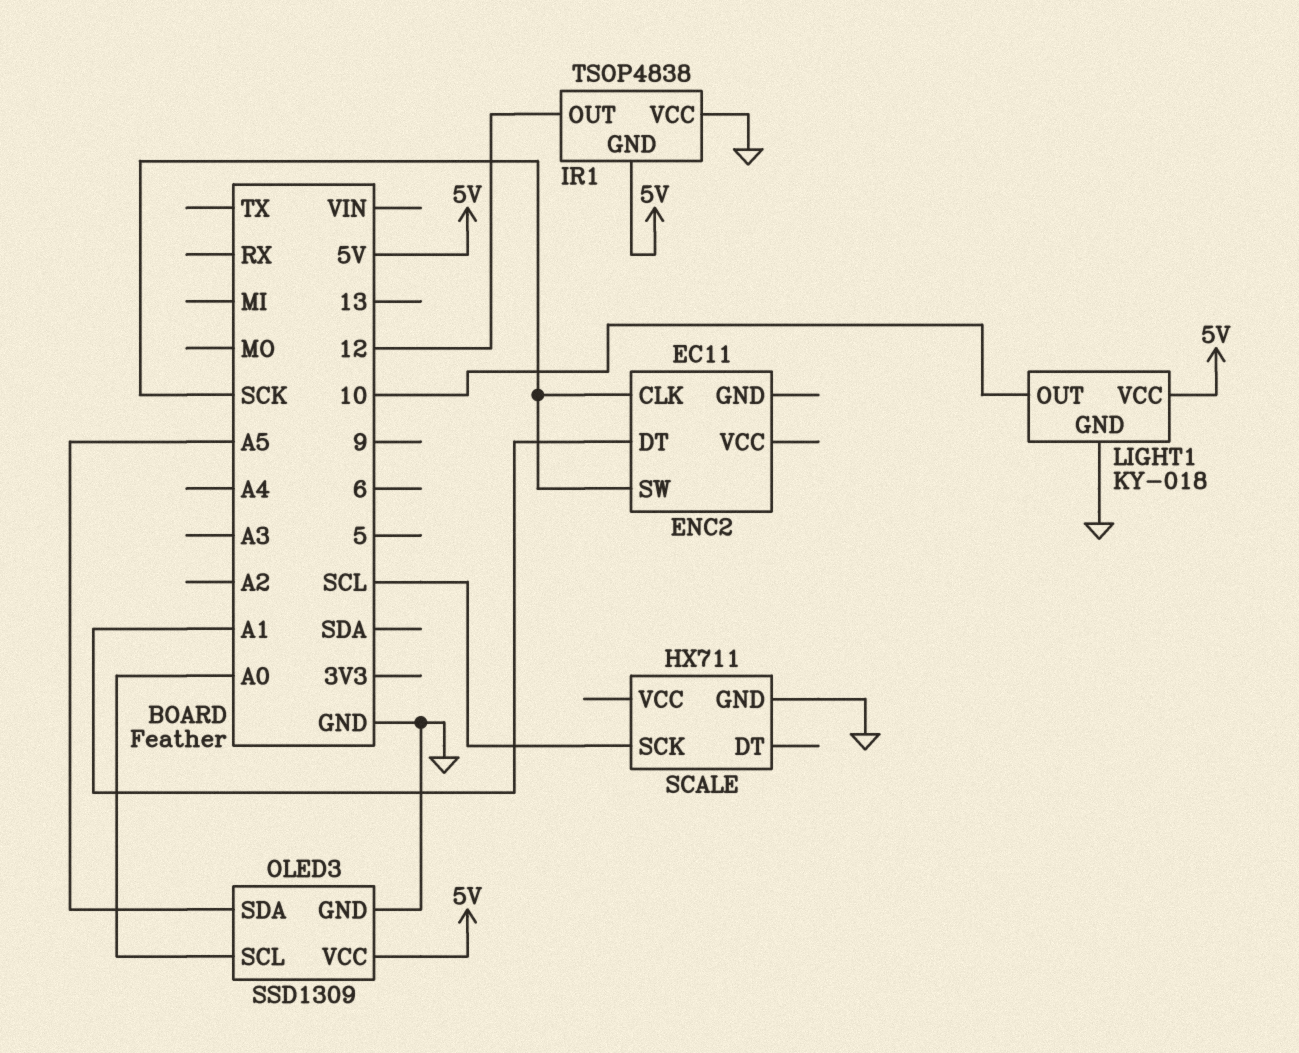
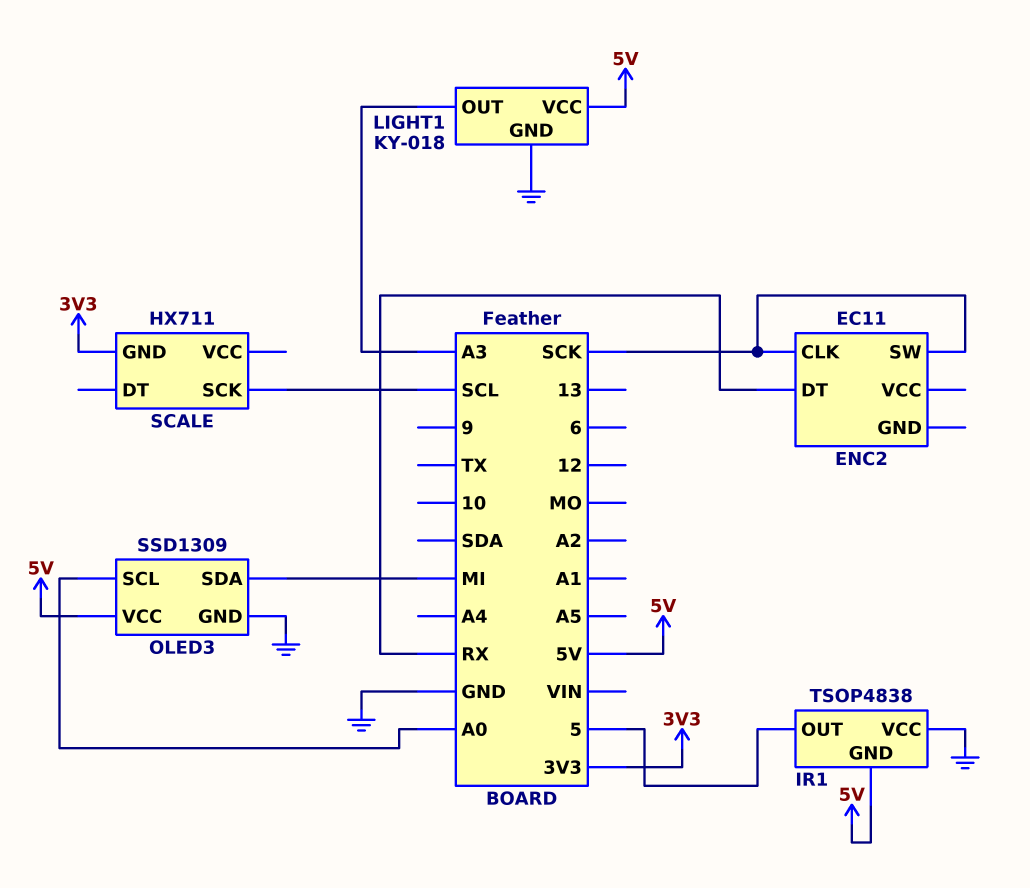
ENC2 pin DT: A1 -> RX
IR1 pin OUT: 12 -> 5
LIGHT1 pin OUT: 10 -> A3
OLED3 pin SDA: A5 -> MI
SCALE pin GND: GND -> 3V3

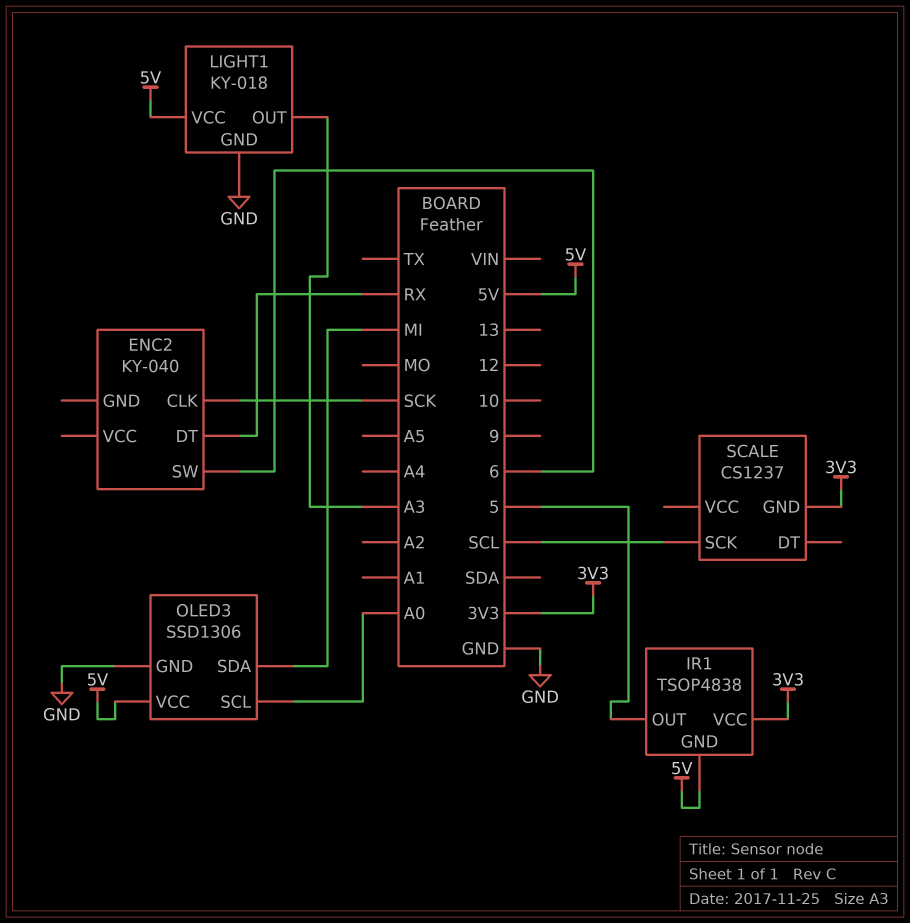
ENC2: EC11 -> KY-040
ENC2 pin SW: SCK -> 6
IR1 pin VCC: GND -> 3V3
OLED3: SSD1309 -> SSD1306
SCALE: HX711 -> CS1237

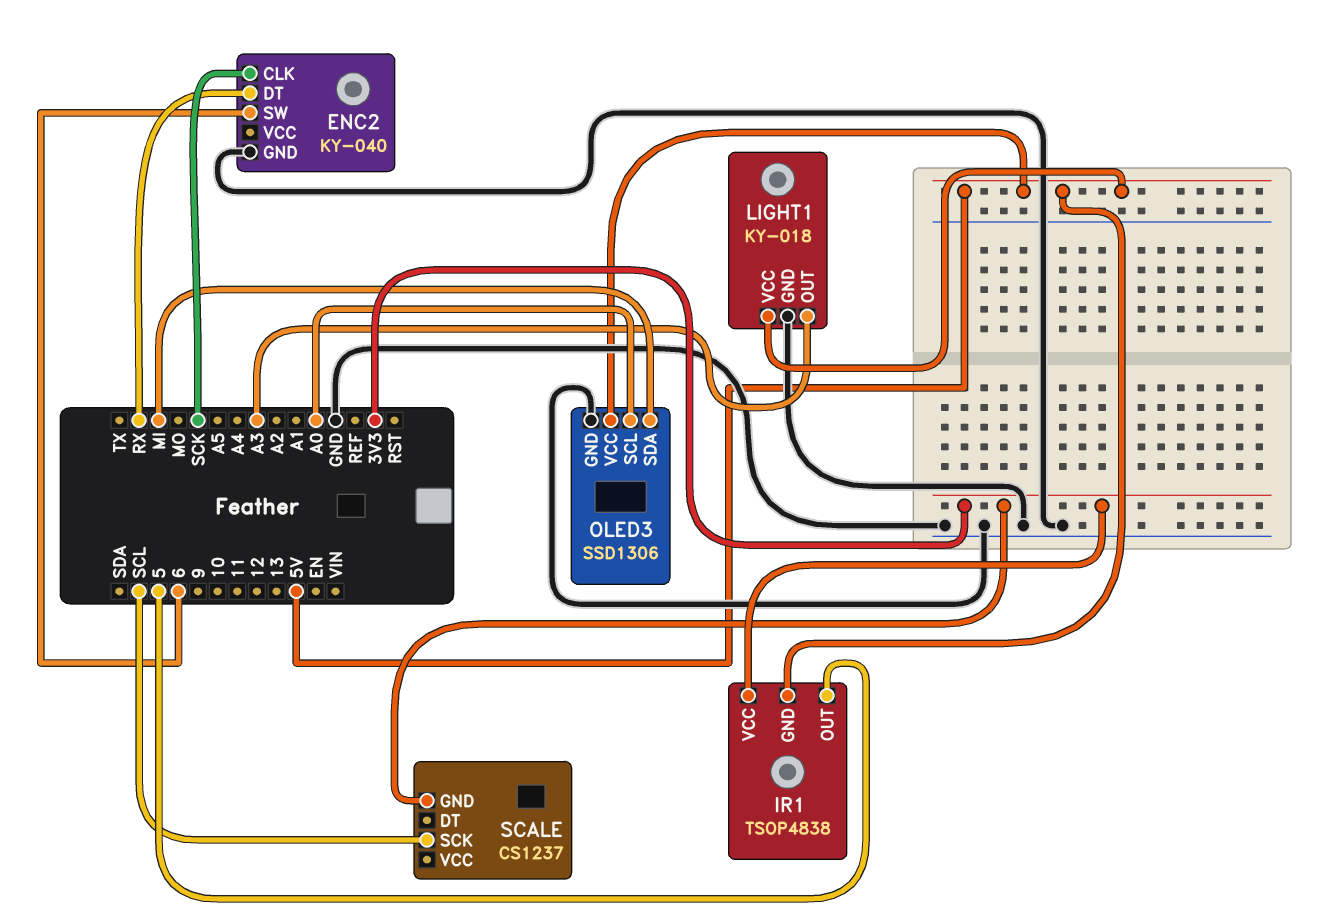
ENC2 pin GND: none -> GND

